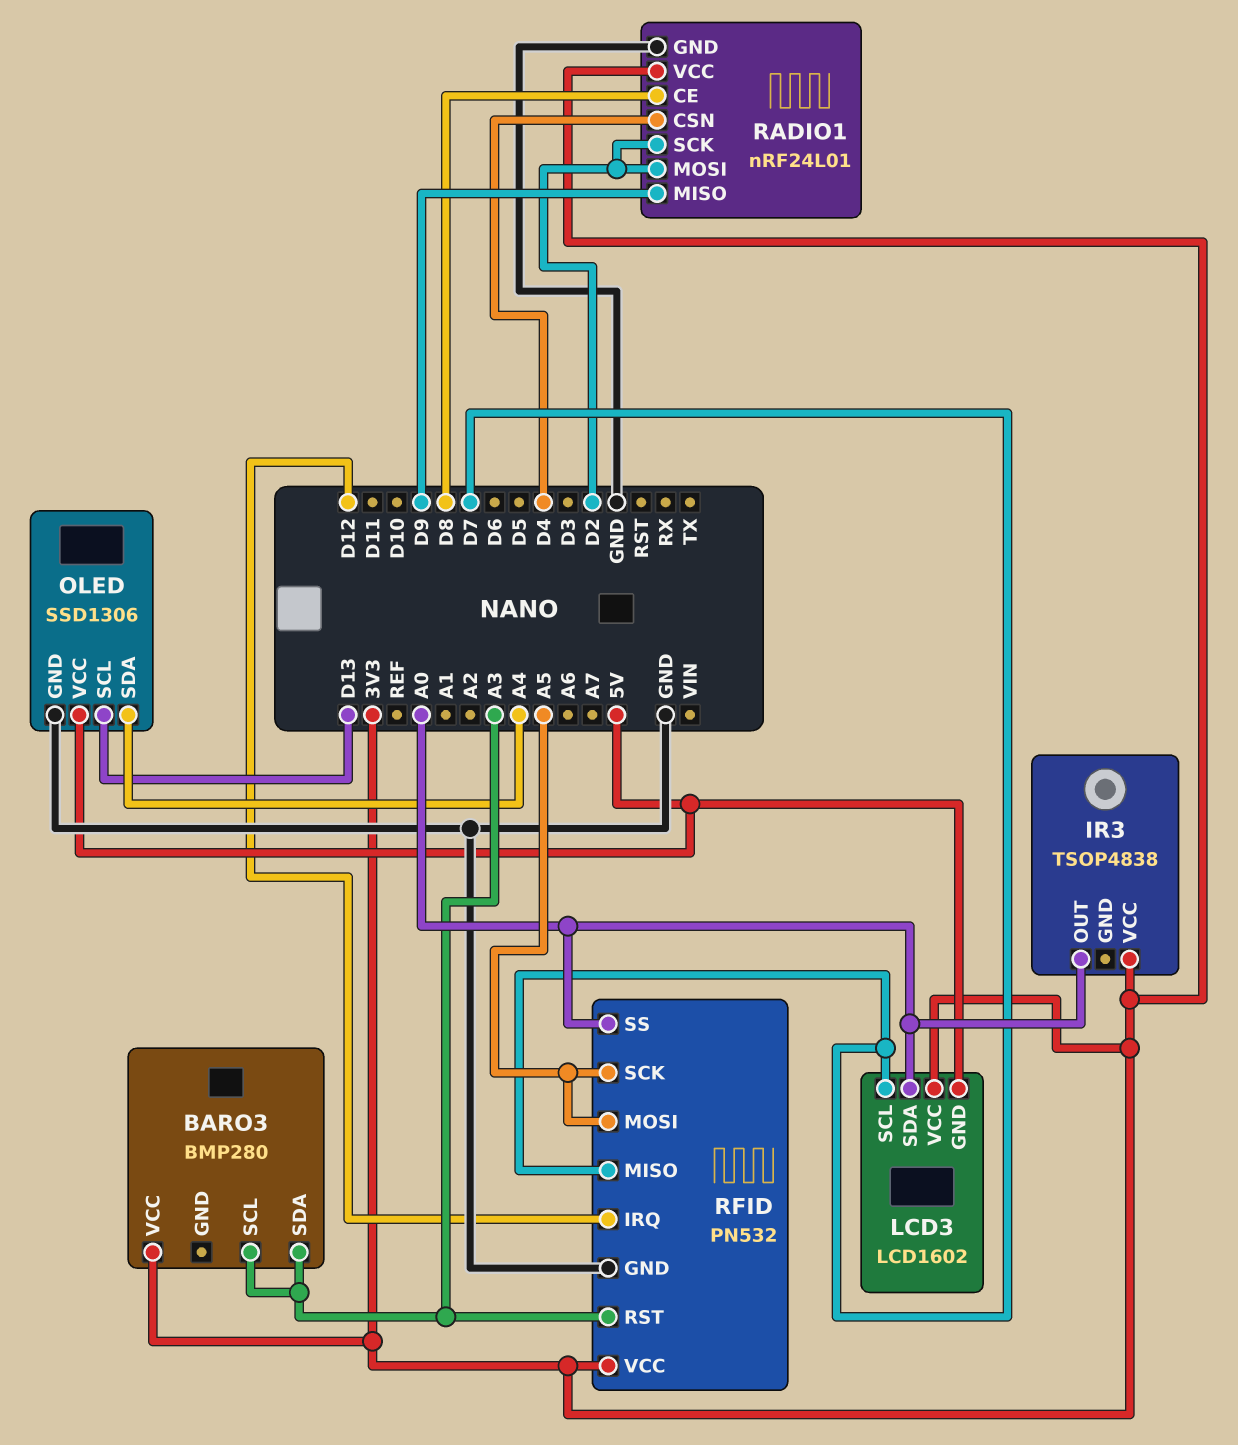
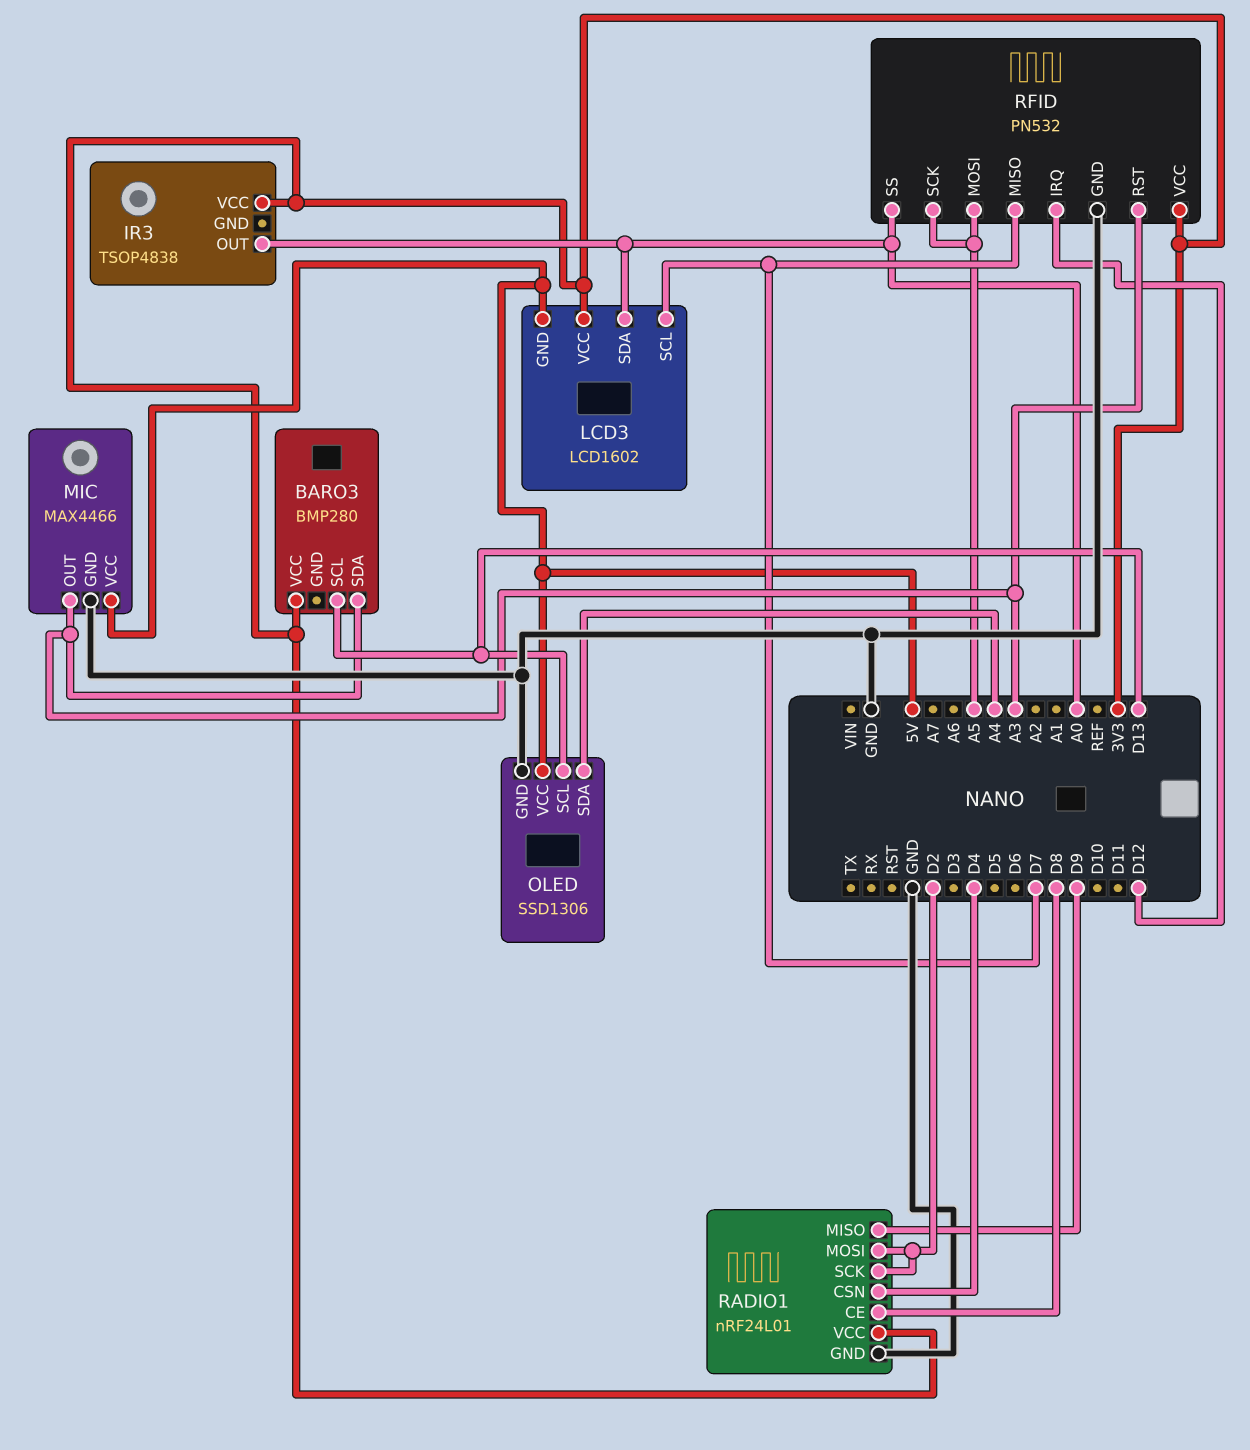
BARO3 pin SCL: A3 -> D13
MIC: none -> MAX4466
MIC pin GND: none -> GND
MIC pin OUT: none -> A3
MIC pin VCC: none -> 5V

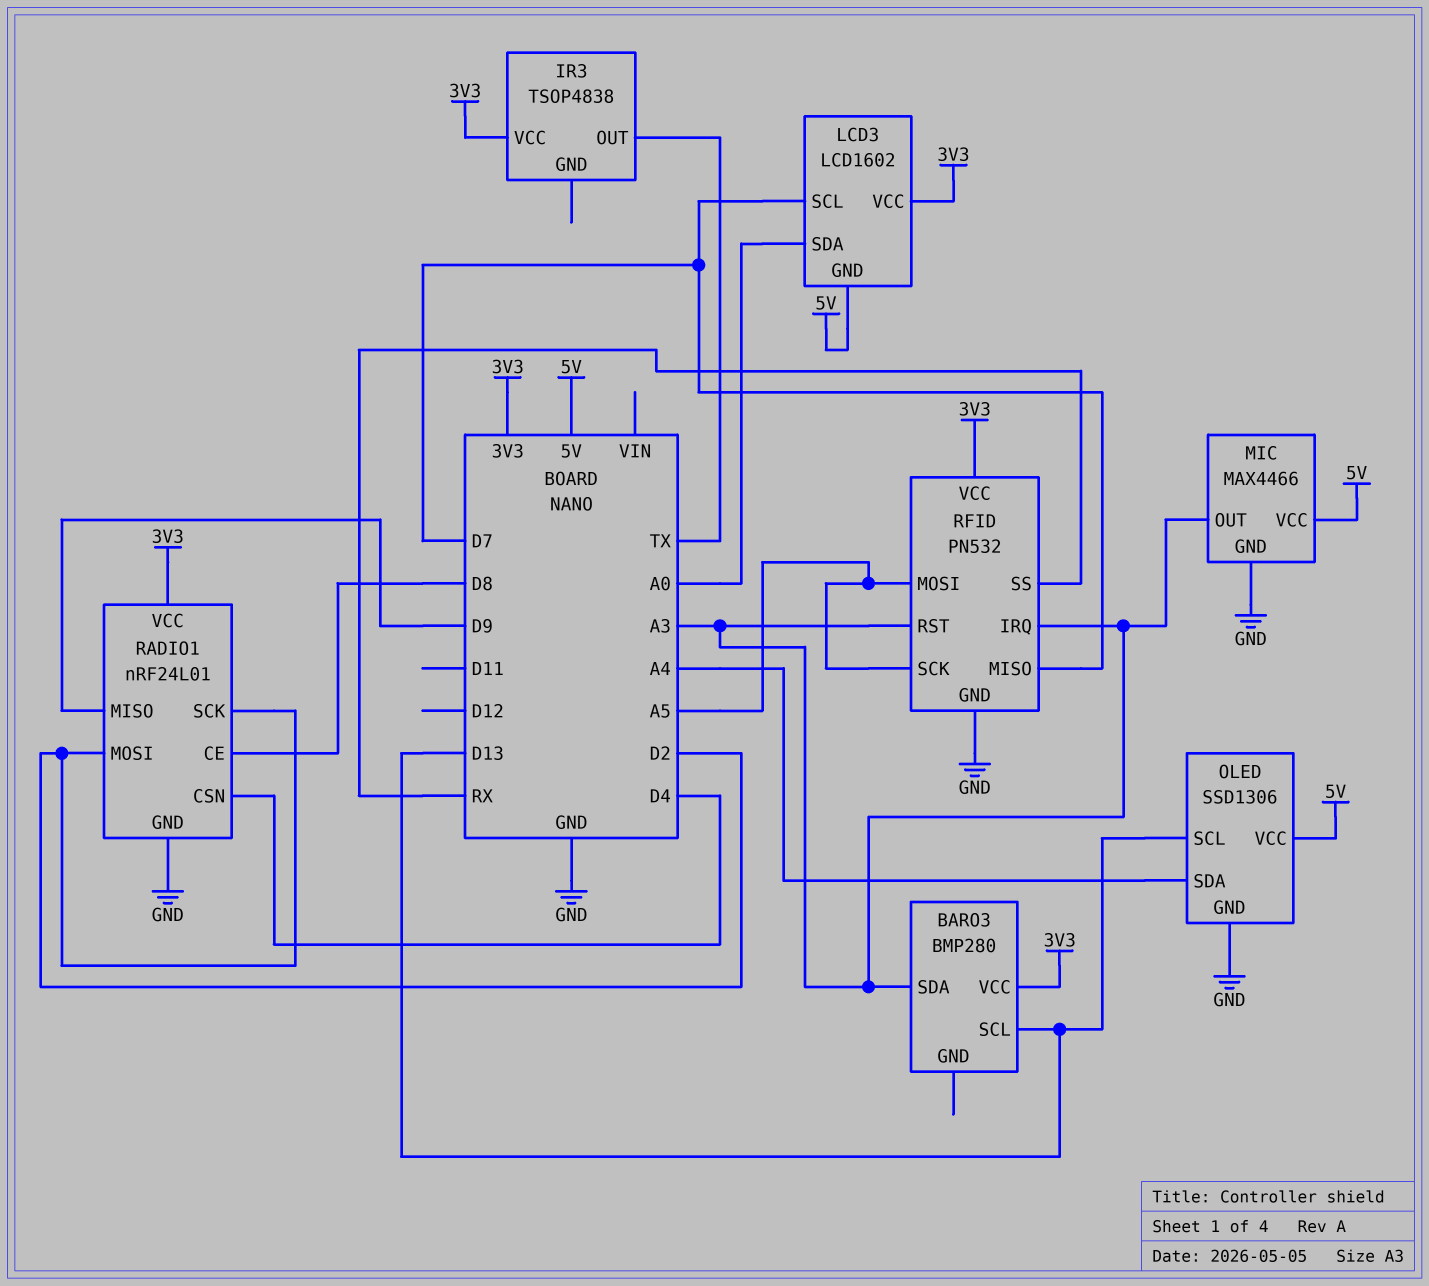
IR3 pin OUT: A0 -> TX
RFID pin IRQ: D12 -> A3
RFID pin SS: A0 -> RX

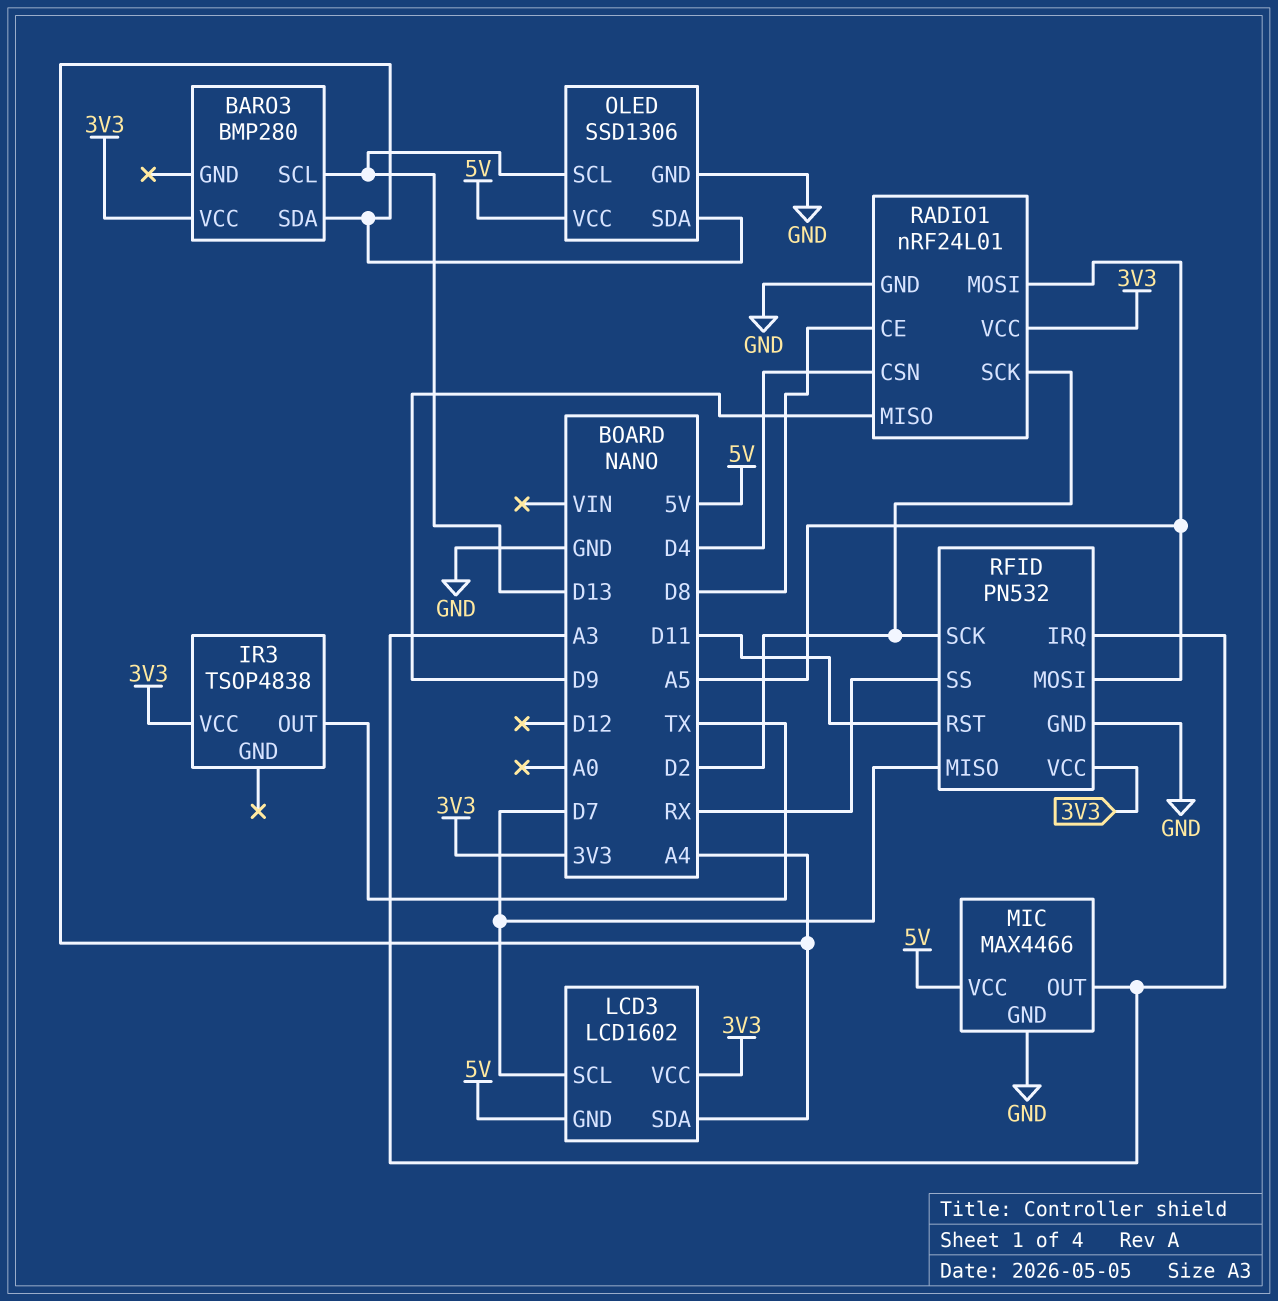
BARO3 pin SDA: A3 -> A4
LCD3 pin SDA: A0 -> A4
RADIO1 pin MOSI: D2 -> A5
RFID pin RST: A3 -> D11
RFID pin SCK: A5 -> D2

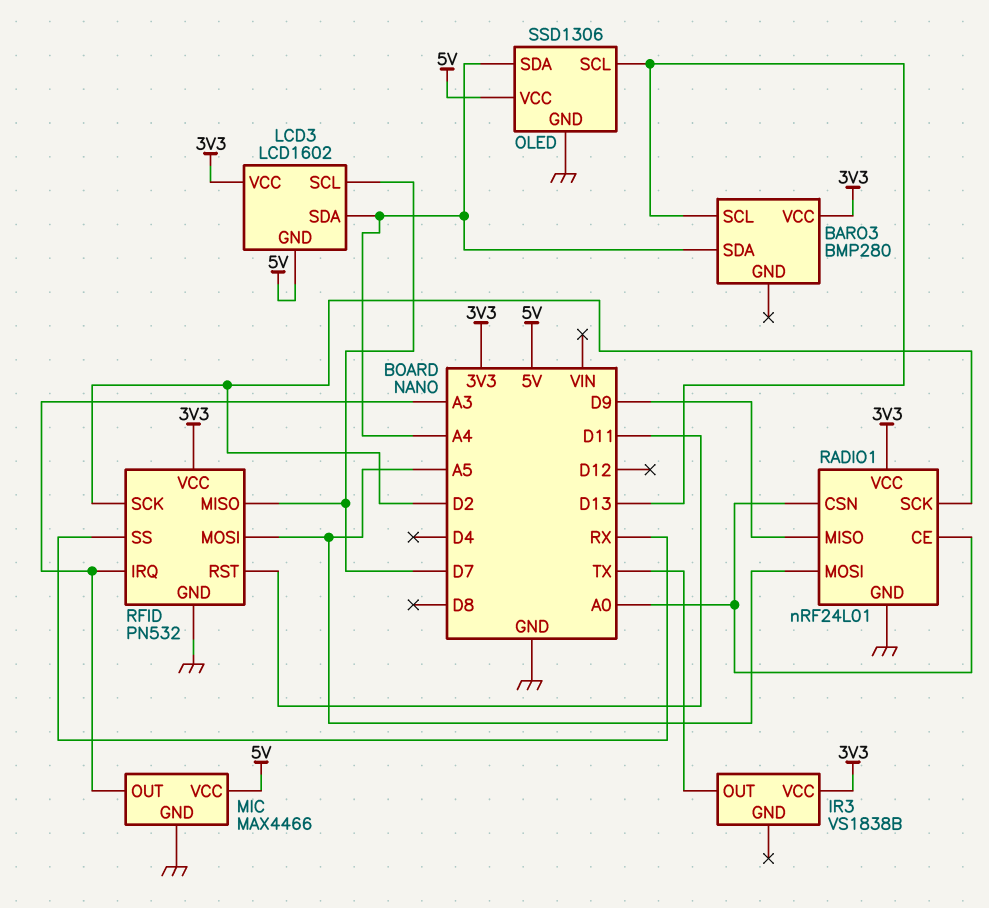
IR3: TSOP4838 -> VS1838B
RADIO1 pin CE: D8 -> A0
RADIO1 pin CSN: D4 -> A0

